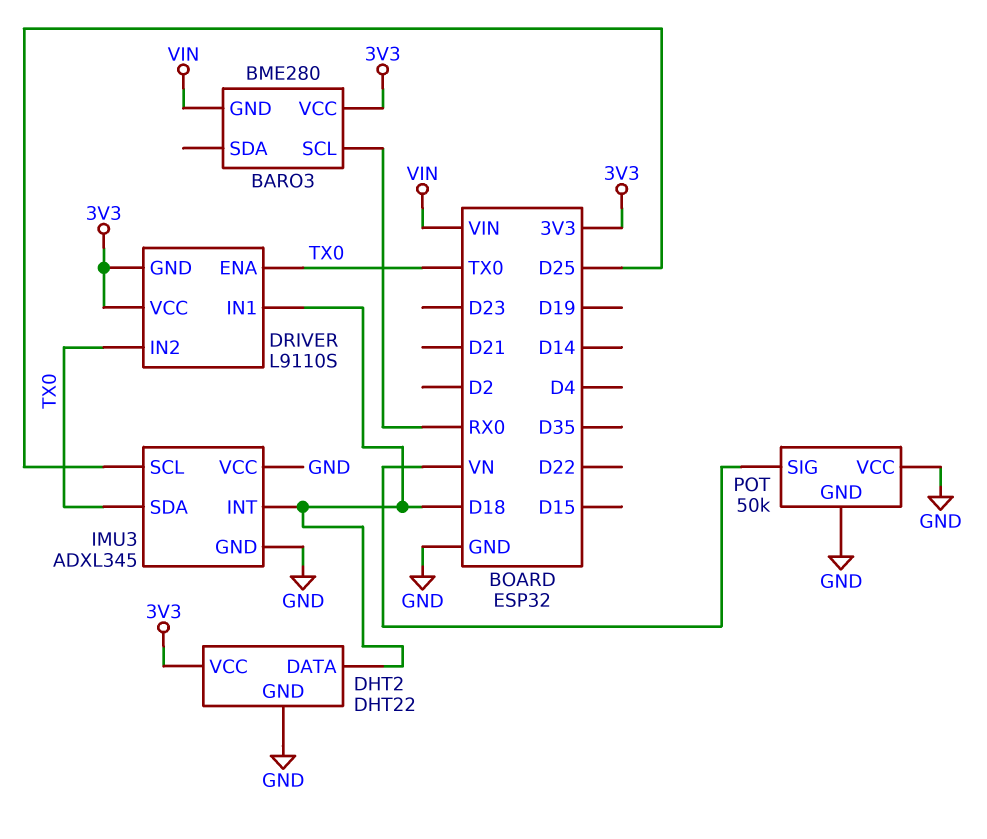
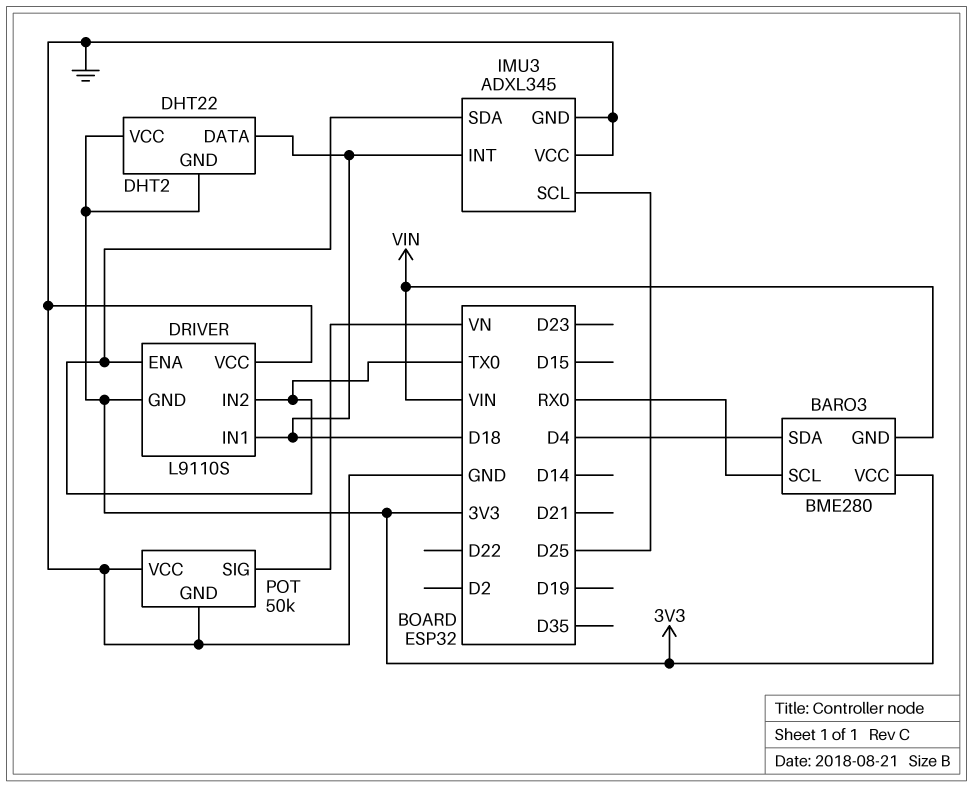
BARO3 pin SDA: none -> D4
DHT2 pin GND: GND -> 3V3
DRIVER pin VCC: 3V3 -> GND

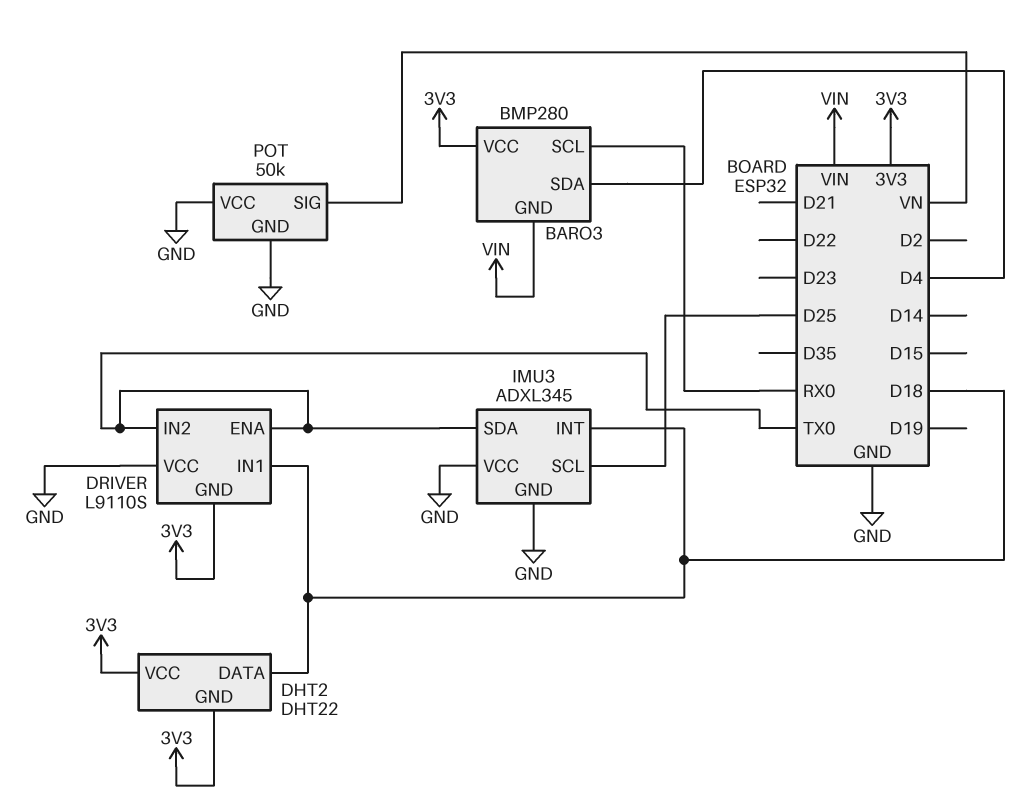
BARO3: BME280 -> BMP280

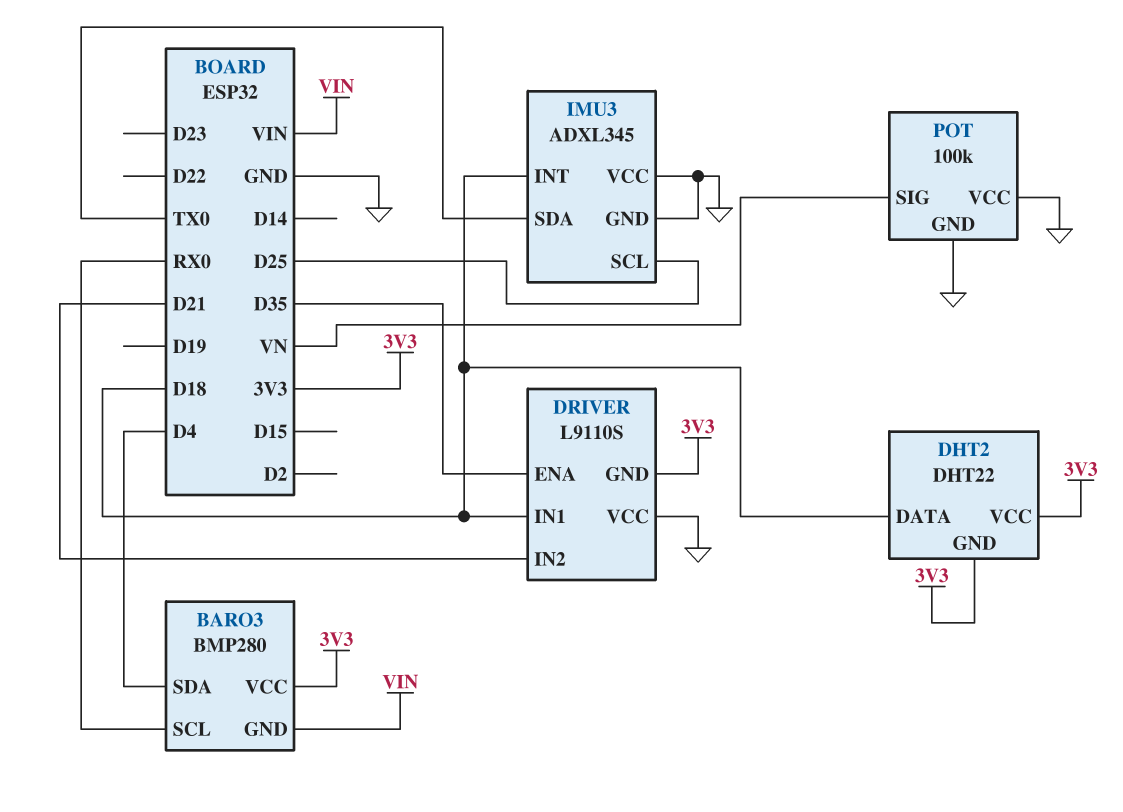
DRIVER pin ENA: TX0 -> D35
DRIVER pin IN2: TX0 -> D21
POT: 50k -> 100k

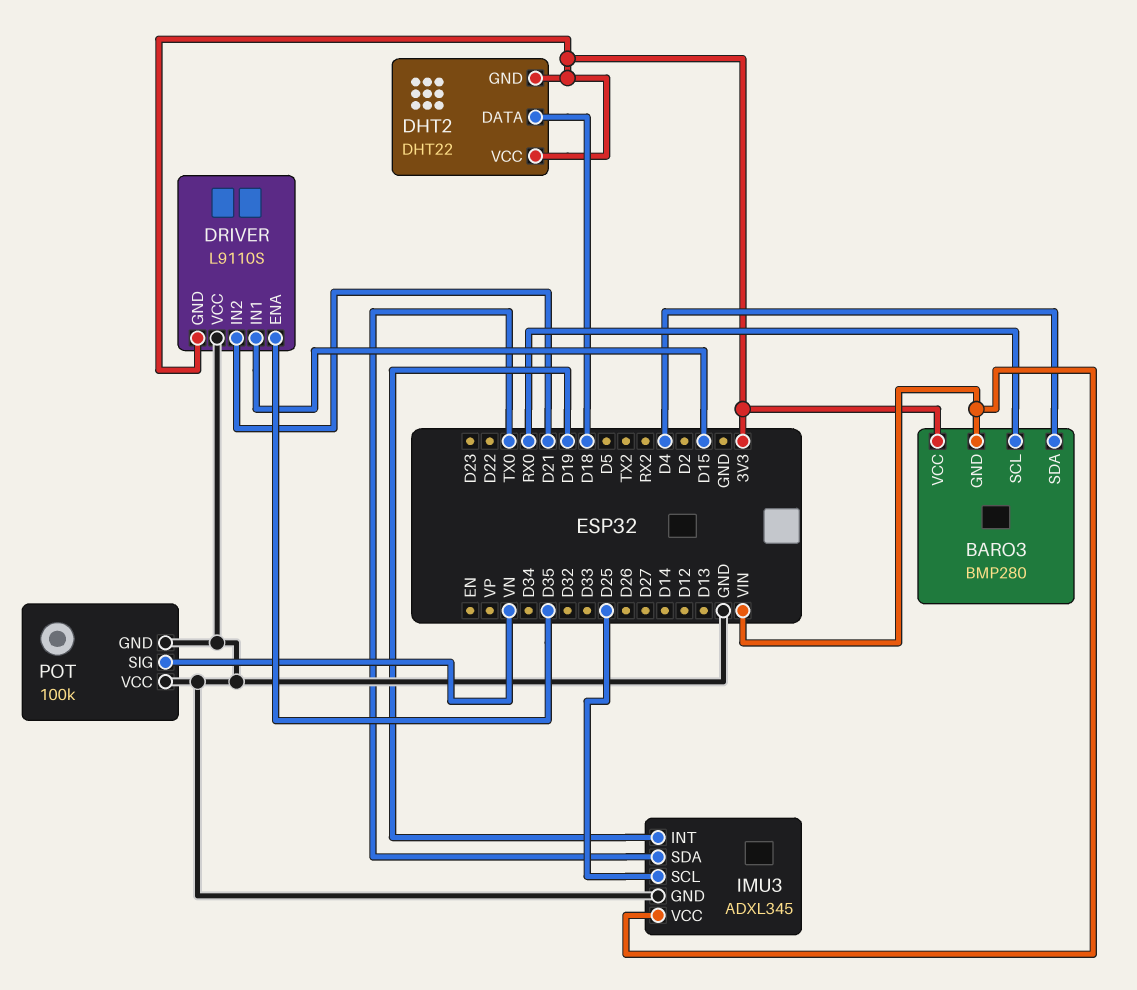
DRIVER pin IN1: D18 -> D15
IMU3 pin INT: D18 -> D19
IMU3 pin VCC: GND -> VIN

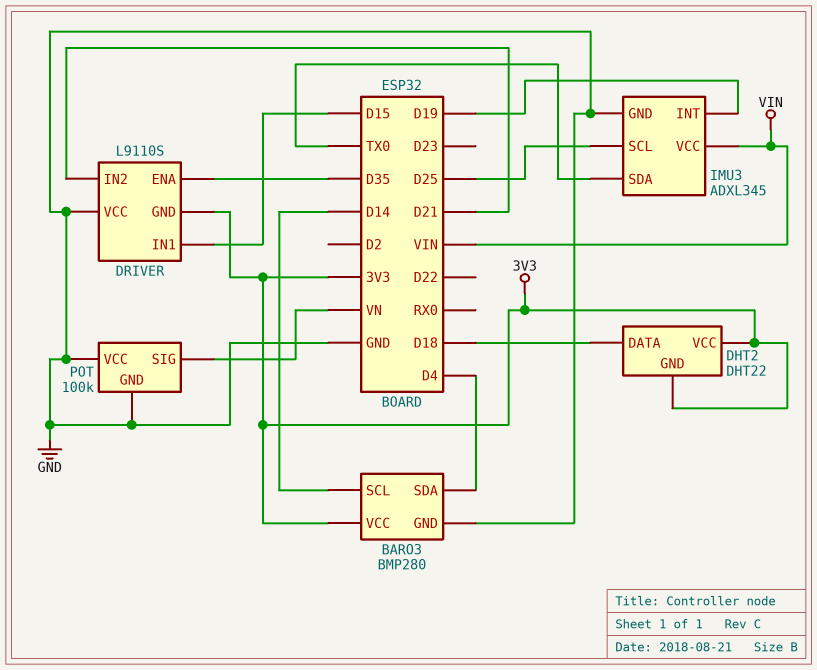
BARO3 pin GND: VIN -> GND
BARO3 pin SCL: RX0 -> D14

